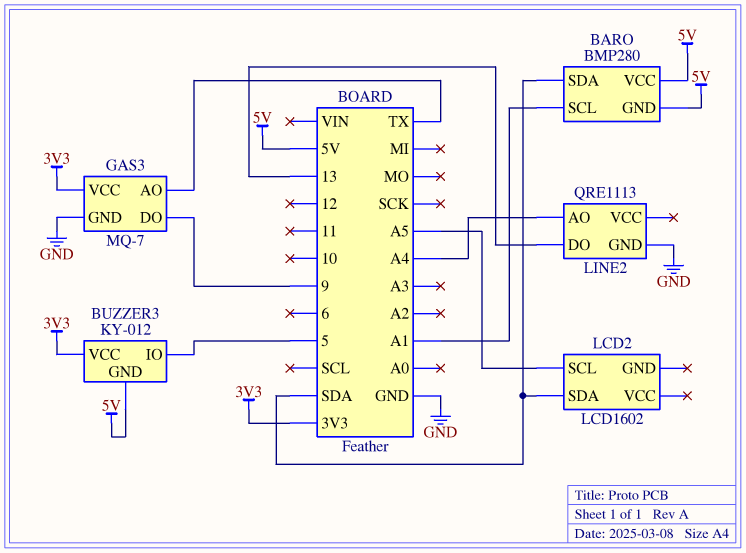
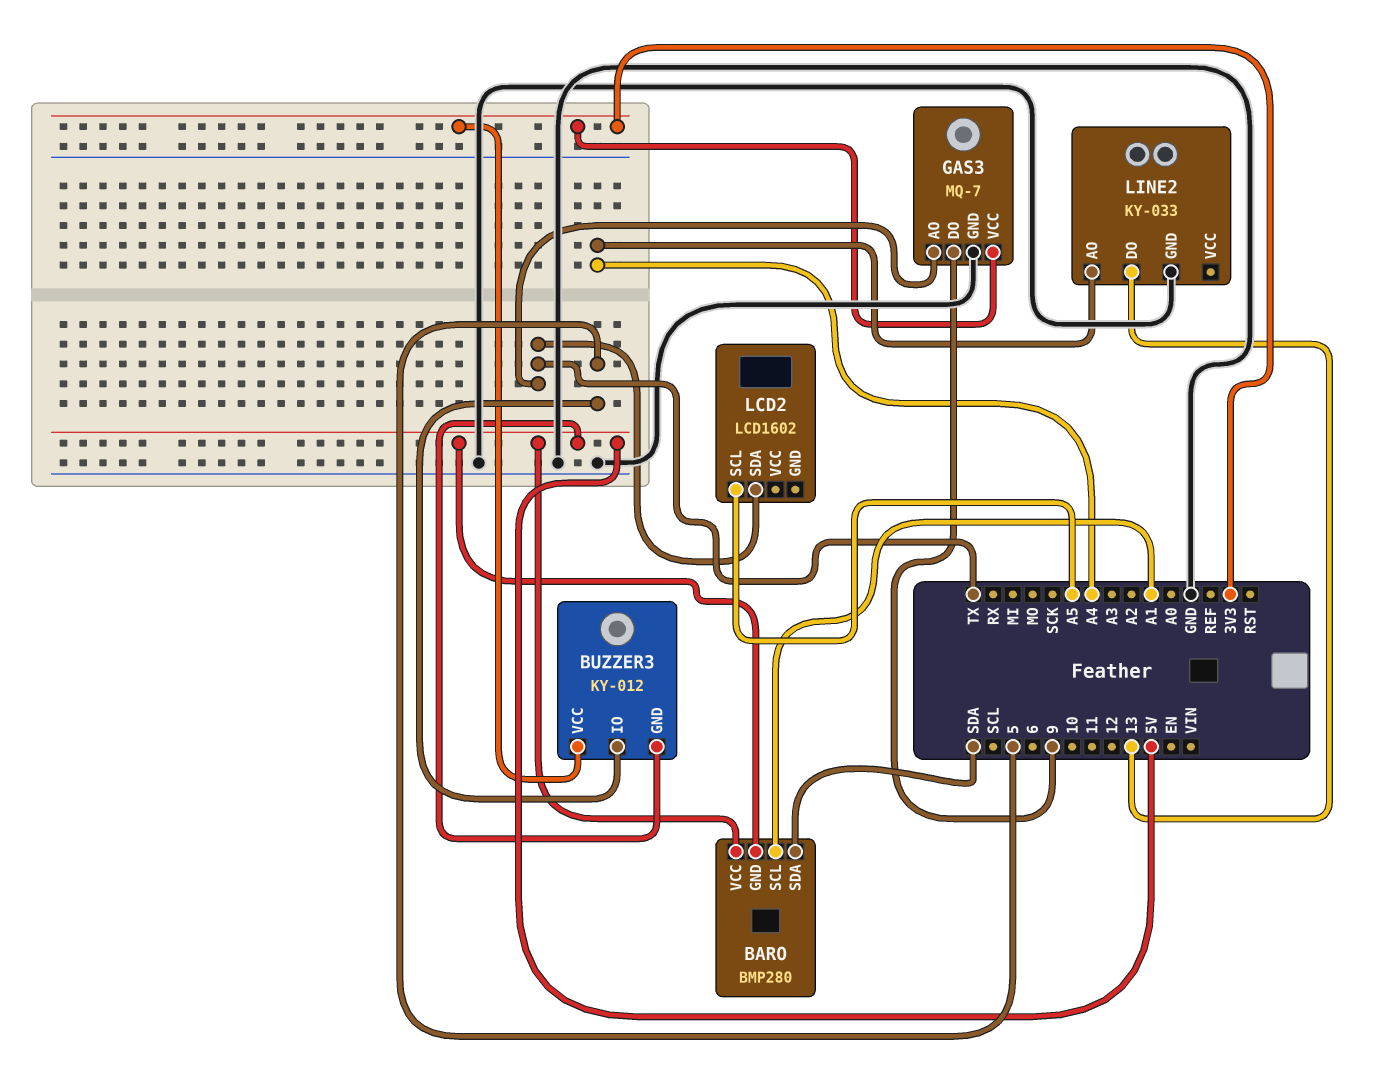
LCD2 pin SDA: SDA -> TX
LINE2: QRE1113 -> KY-033

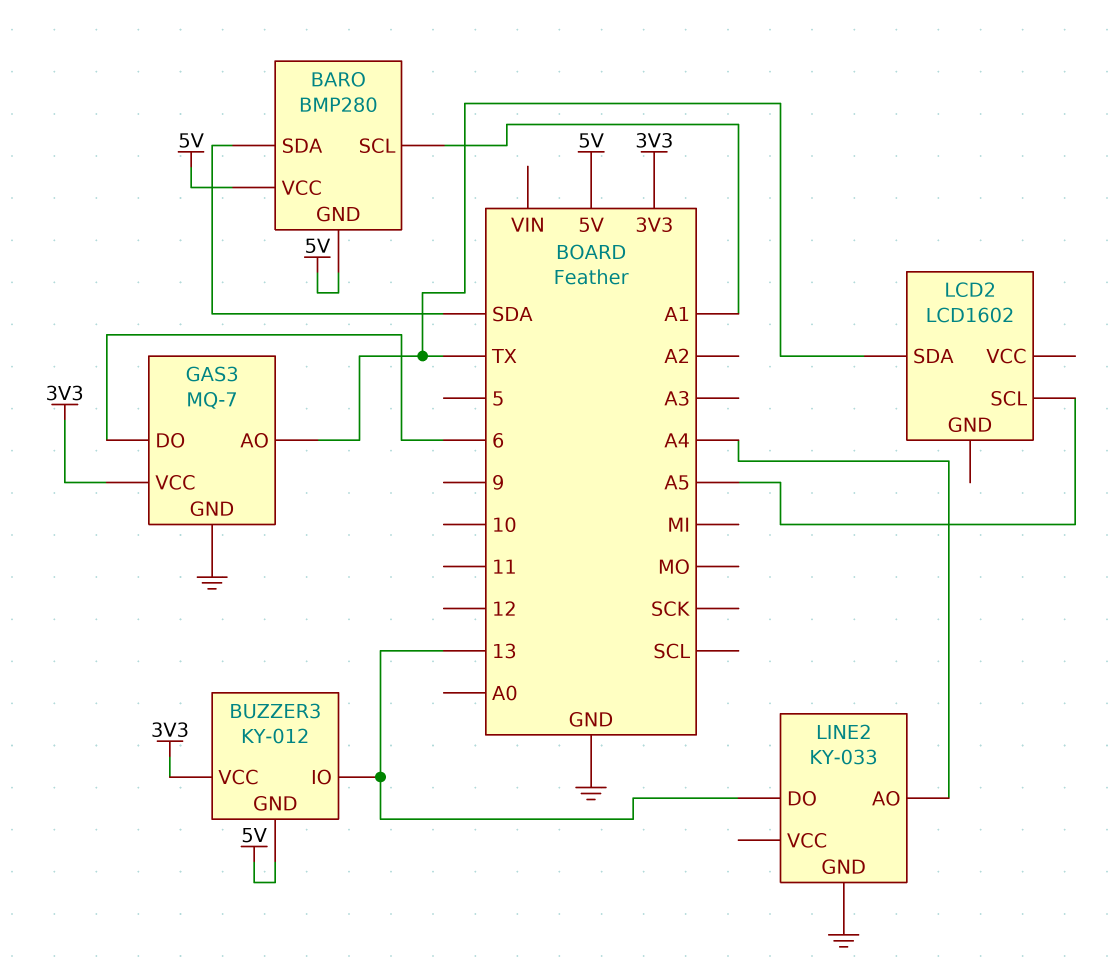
BUZZER3 pin IO: 5 -> 13
GAS3 pin DO: 9 -> 6

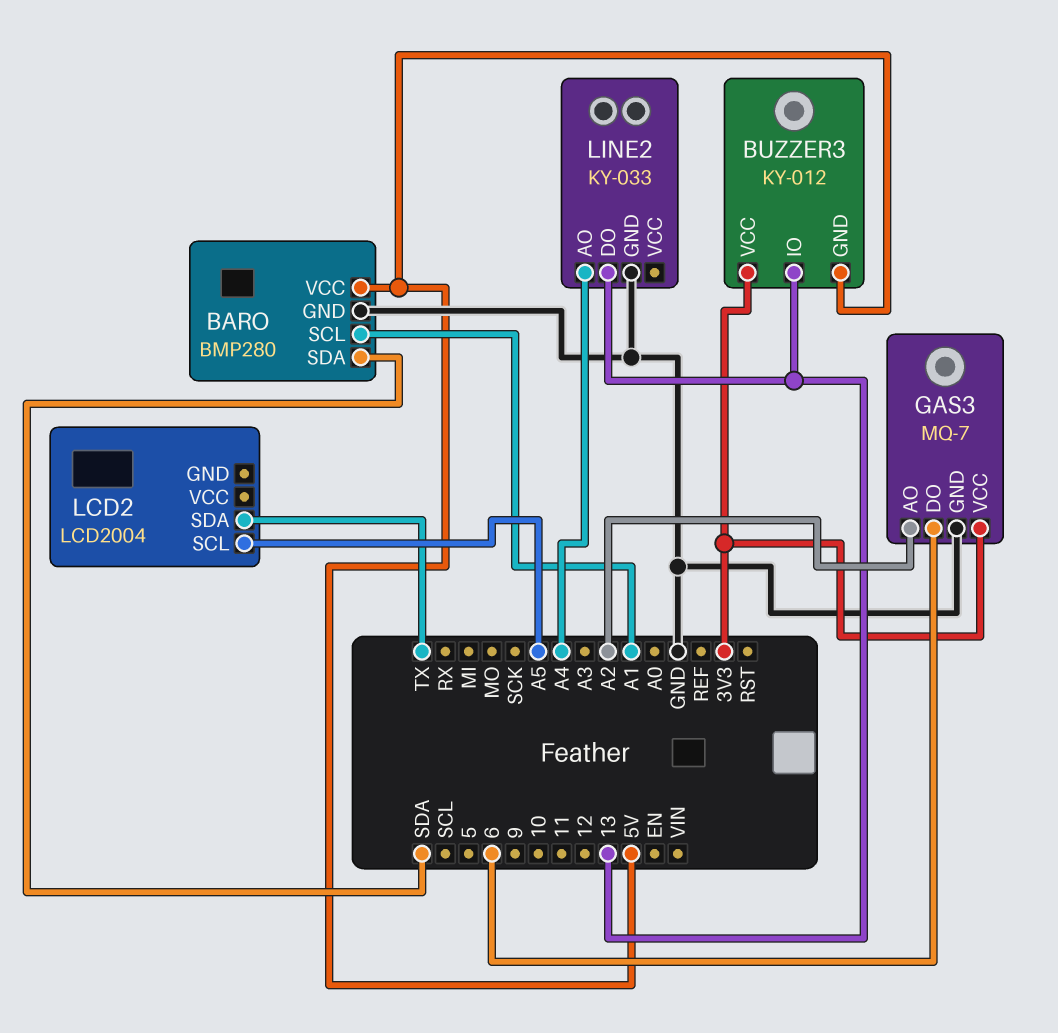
BARO pin GND: 5V -> GND
GAS3 pin AO: TX -> A2
LCD2: LCD1602 -> LCD2004

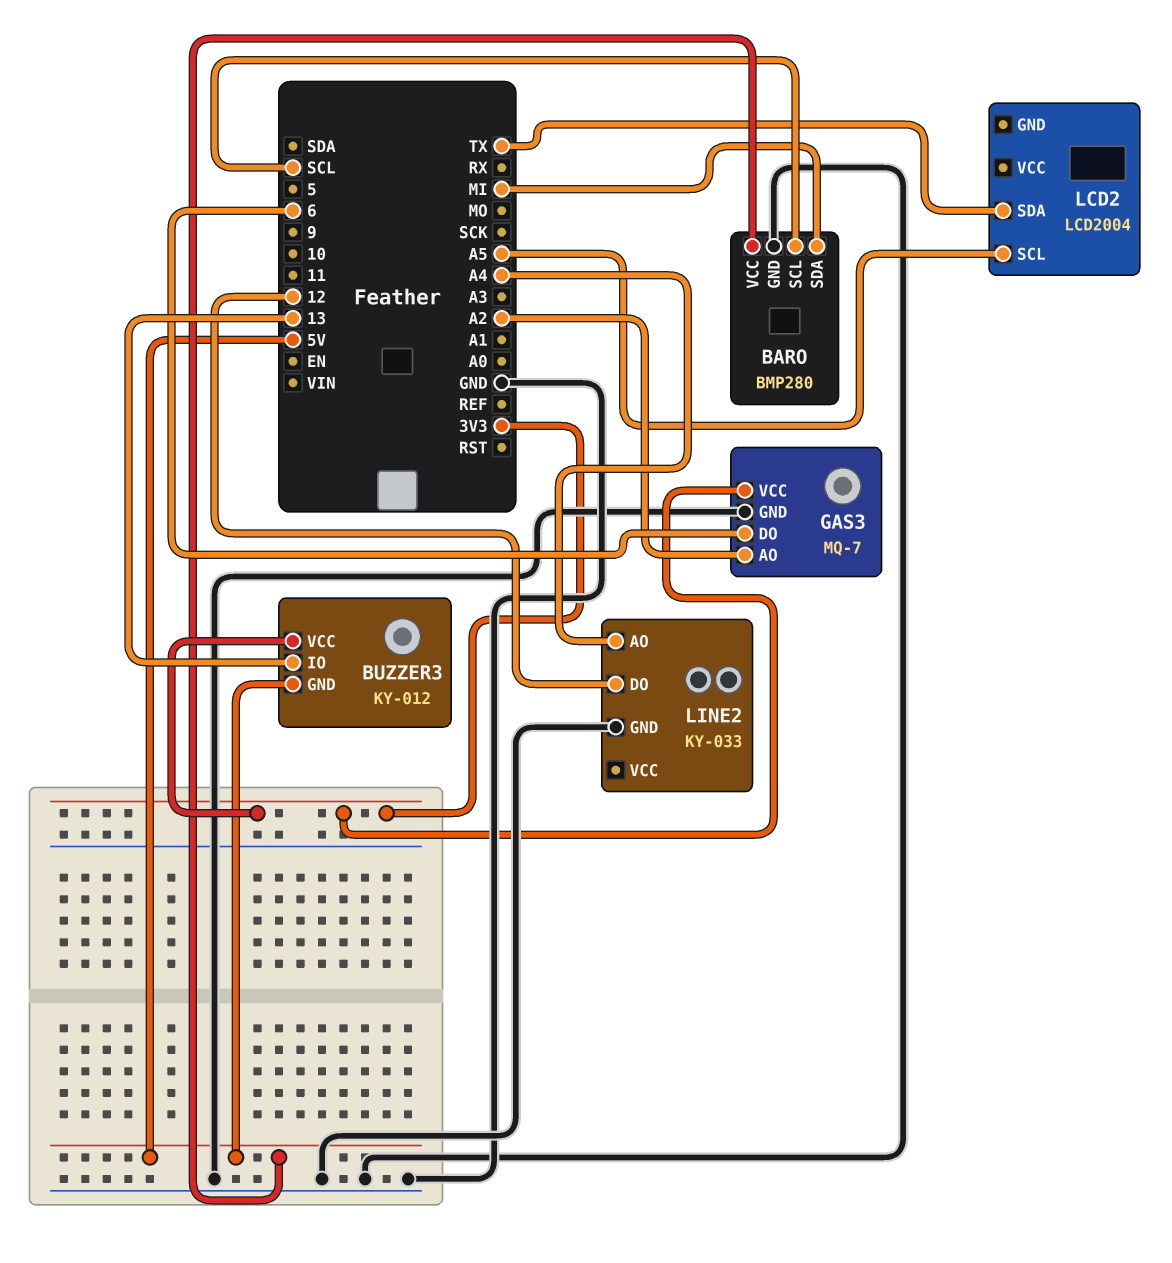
BARO pin SCL: A1 -> SCL
BARO pin SDA: SDA -> MI
LINE2 pin DO: 13 -> 12

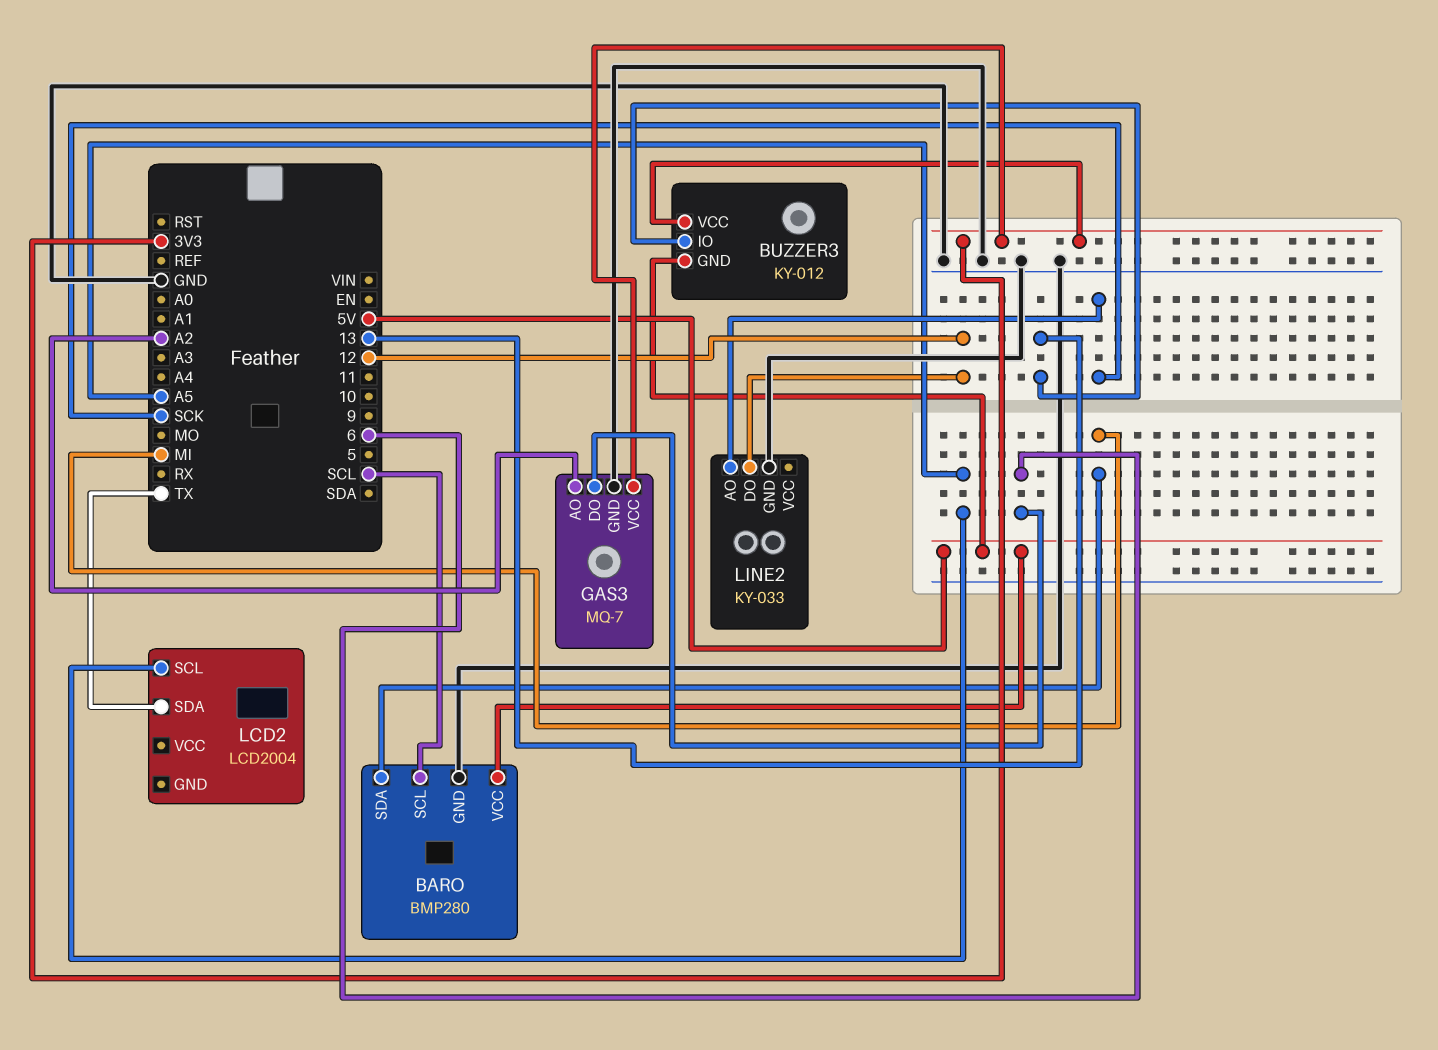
LINE2 pin AO: A4 -> SCK

